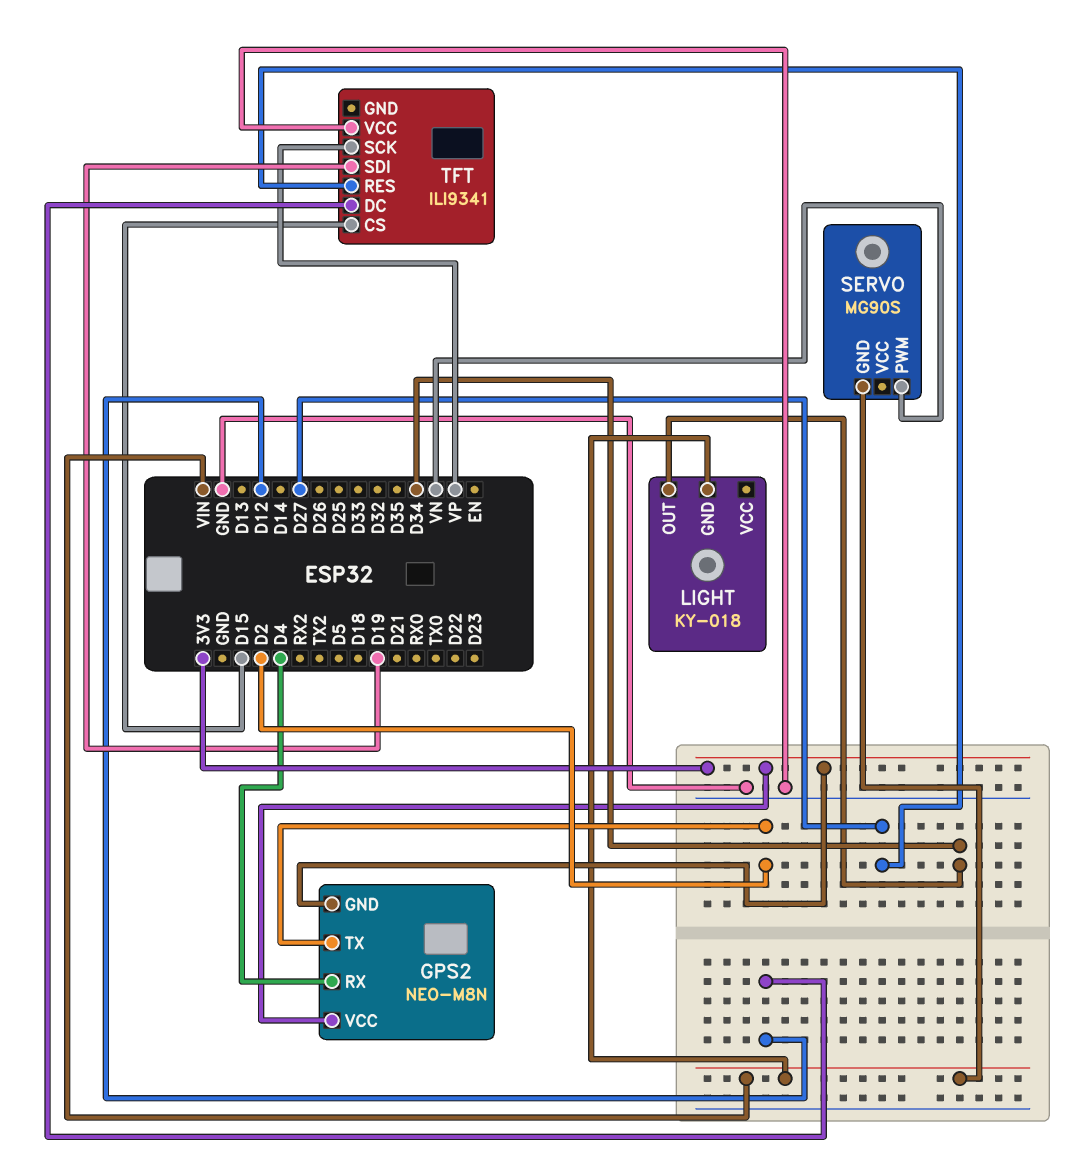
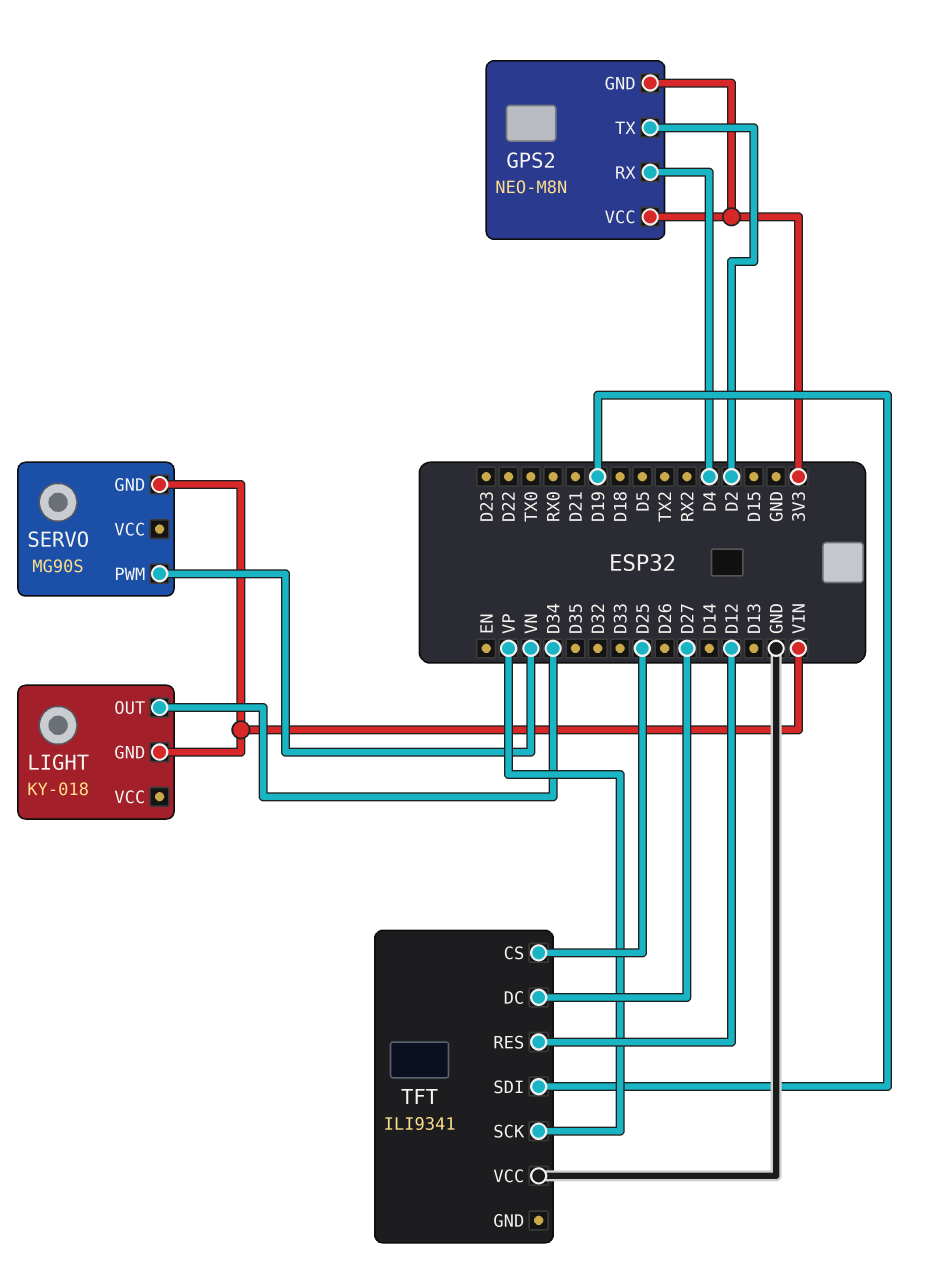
TFT pin CS: D15 -> D25
TFT pin DC: D12 -> D27
TFT pin RES: D27 -> D12

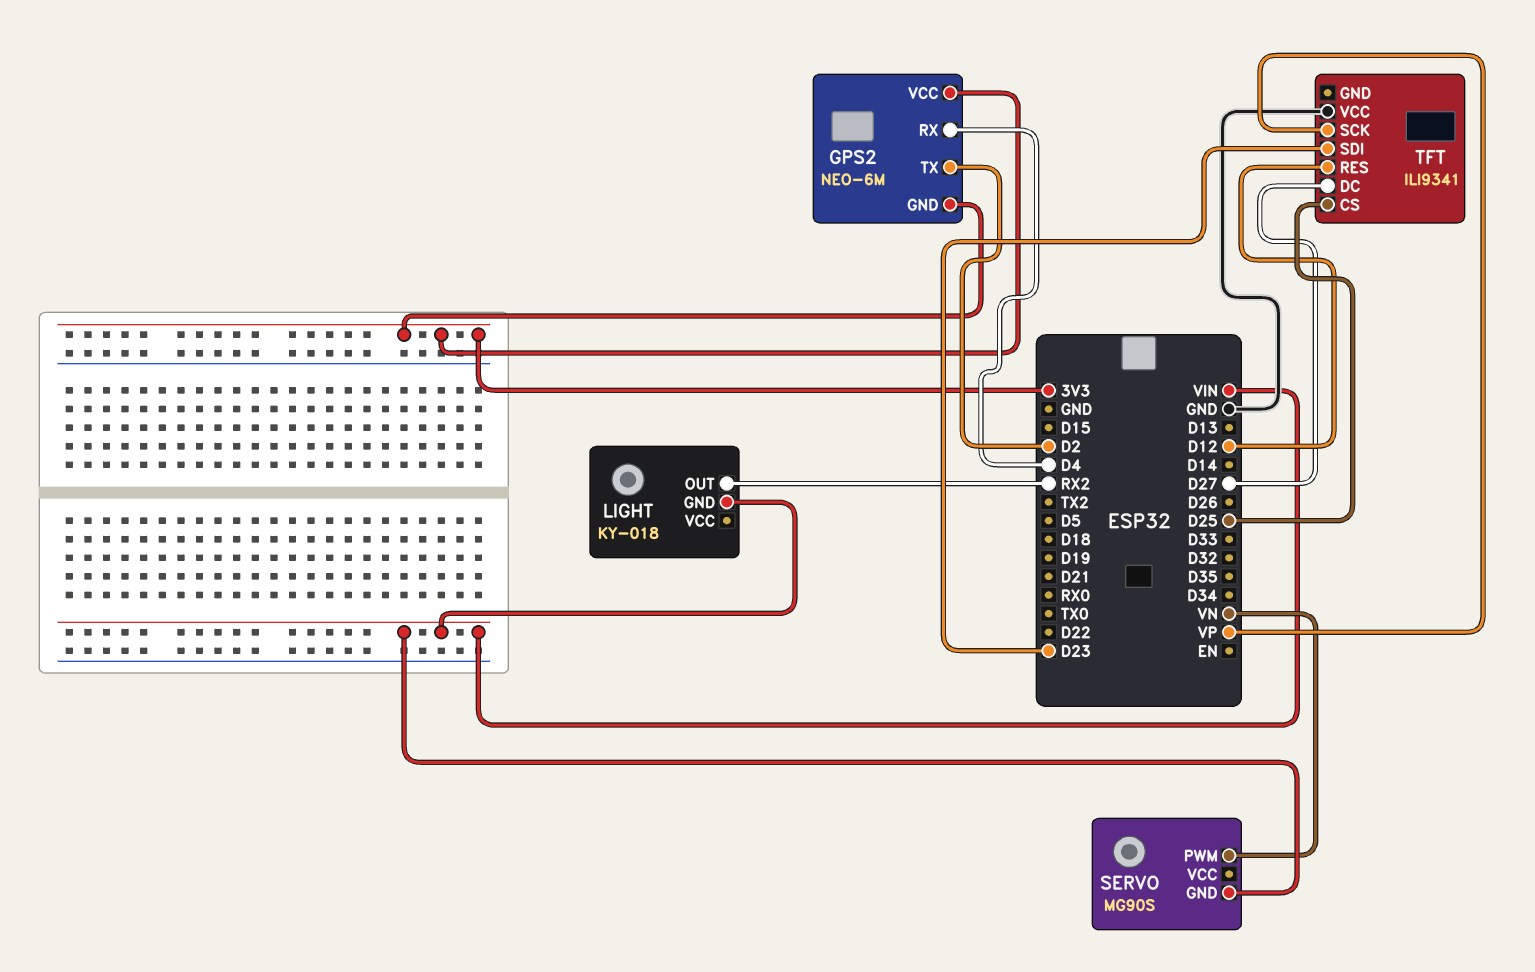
GPS2: NEO-M8N -> NEO-6M
LIGHT pin OUT: D34 -> RX2
TFT pin SDI: D19 -> D23

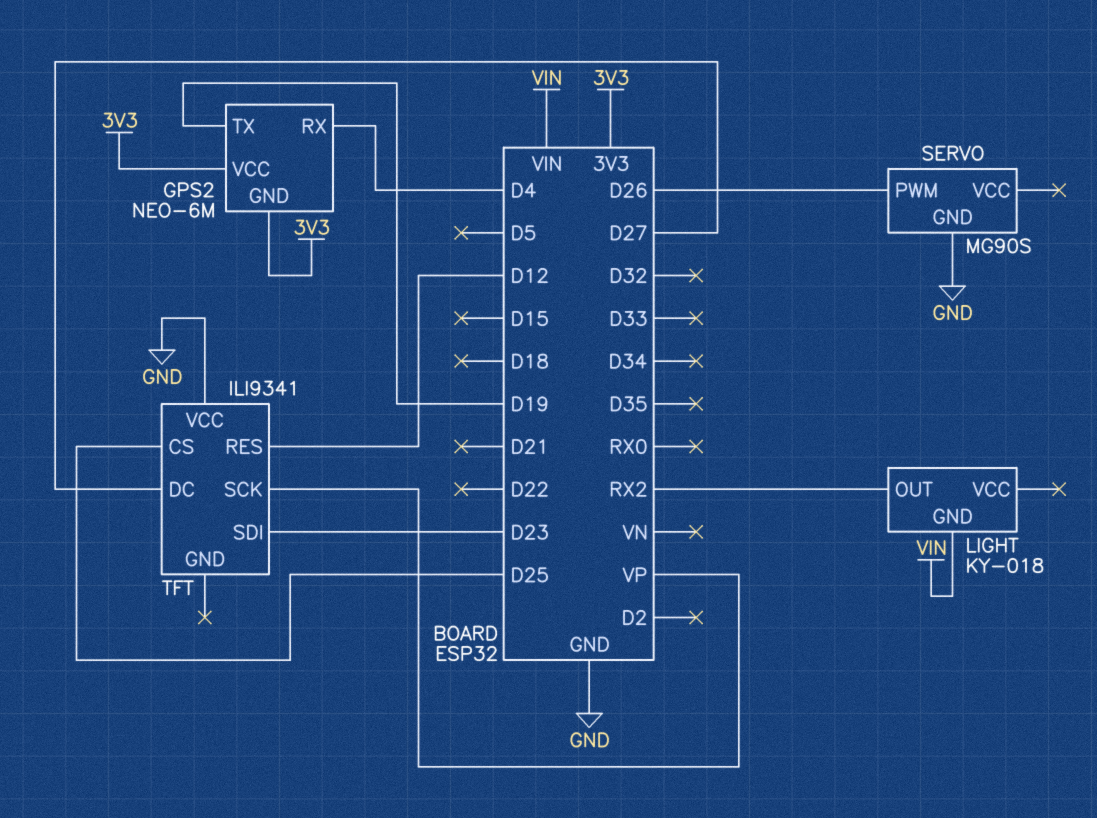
GPS2 pin TX: D2 -> D19
SERVO pin GND: VIN -> GND
SERVO pin PWM: VN -> D26

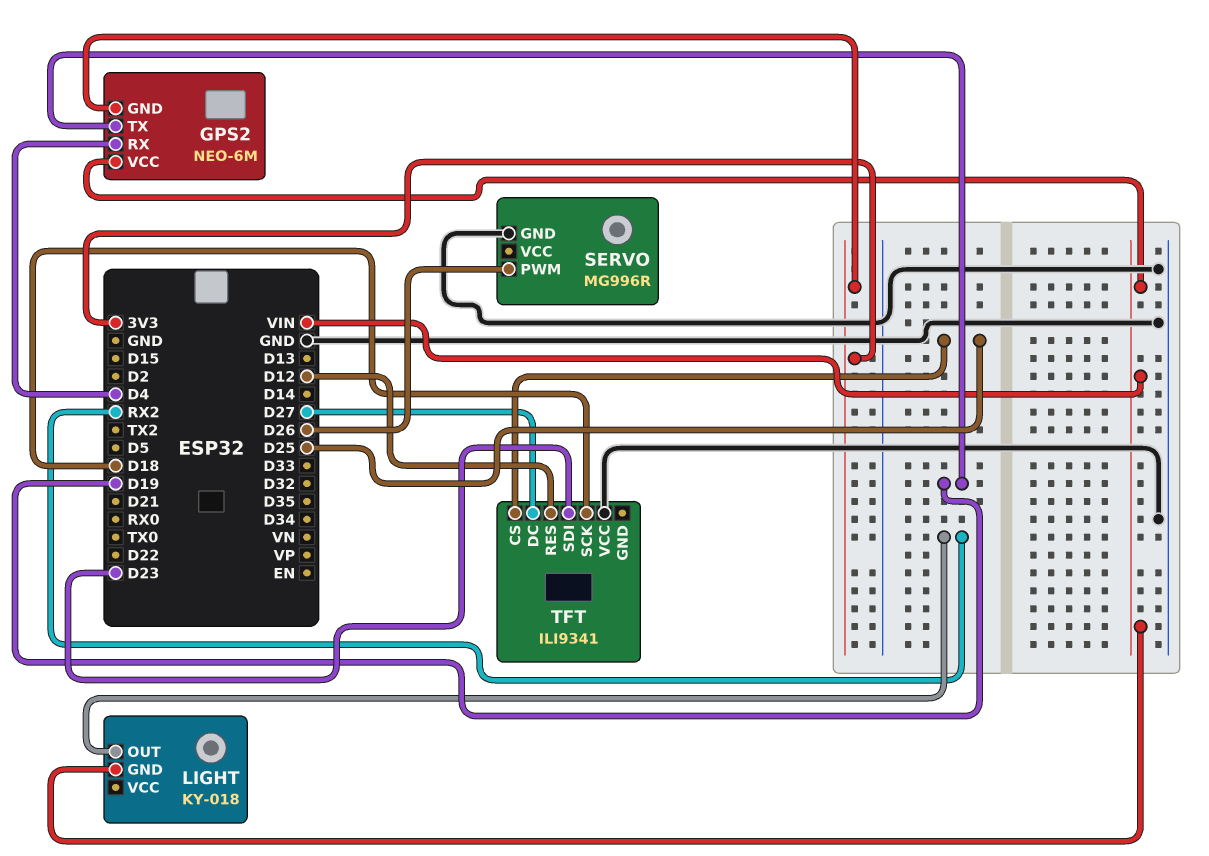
GPS2 pin VCC: 3V3 -> VIN
SERVO: MG90S -> MG996R
TFT pin SCK: VP -> D18

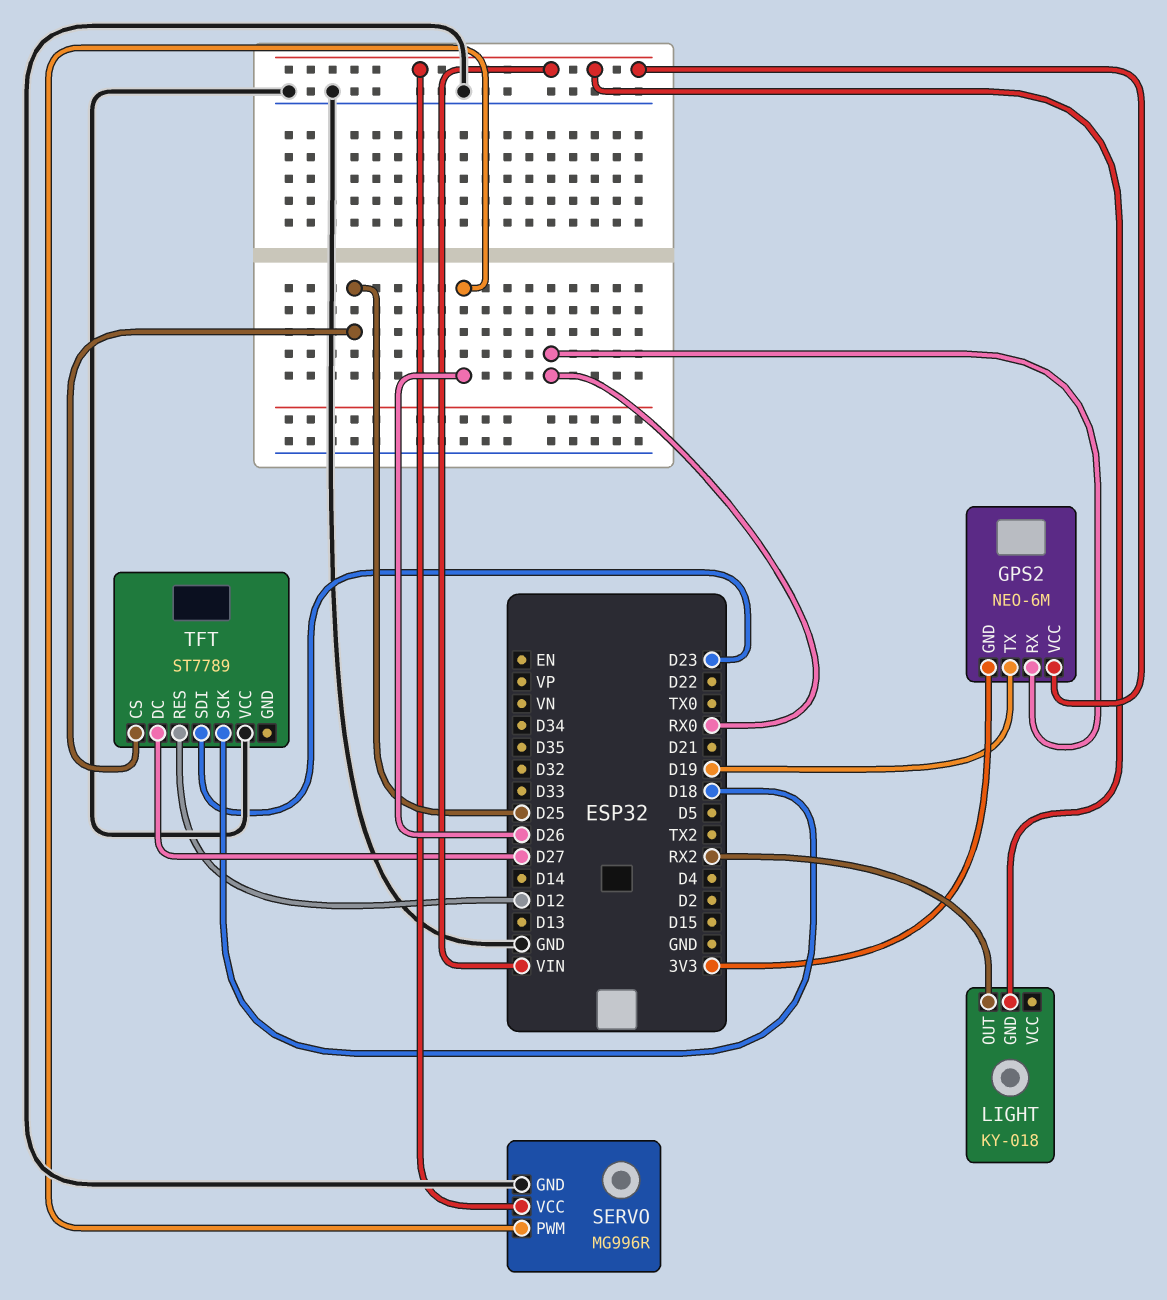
GPS2 pin RX: D4 -> RX0
SERVO pin VCC: none -> VIN
TFT: ILI9341 -> ST7789

